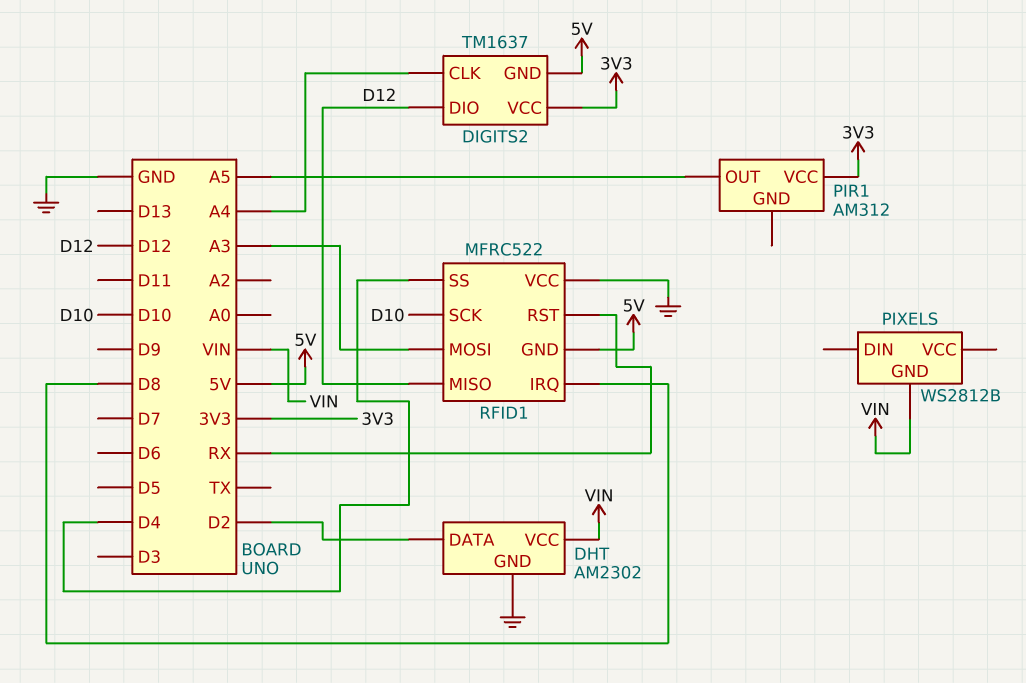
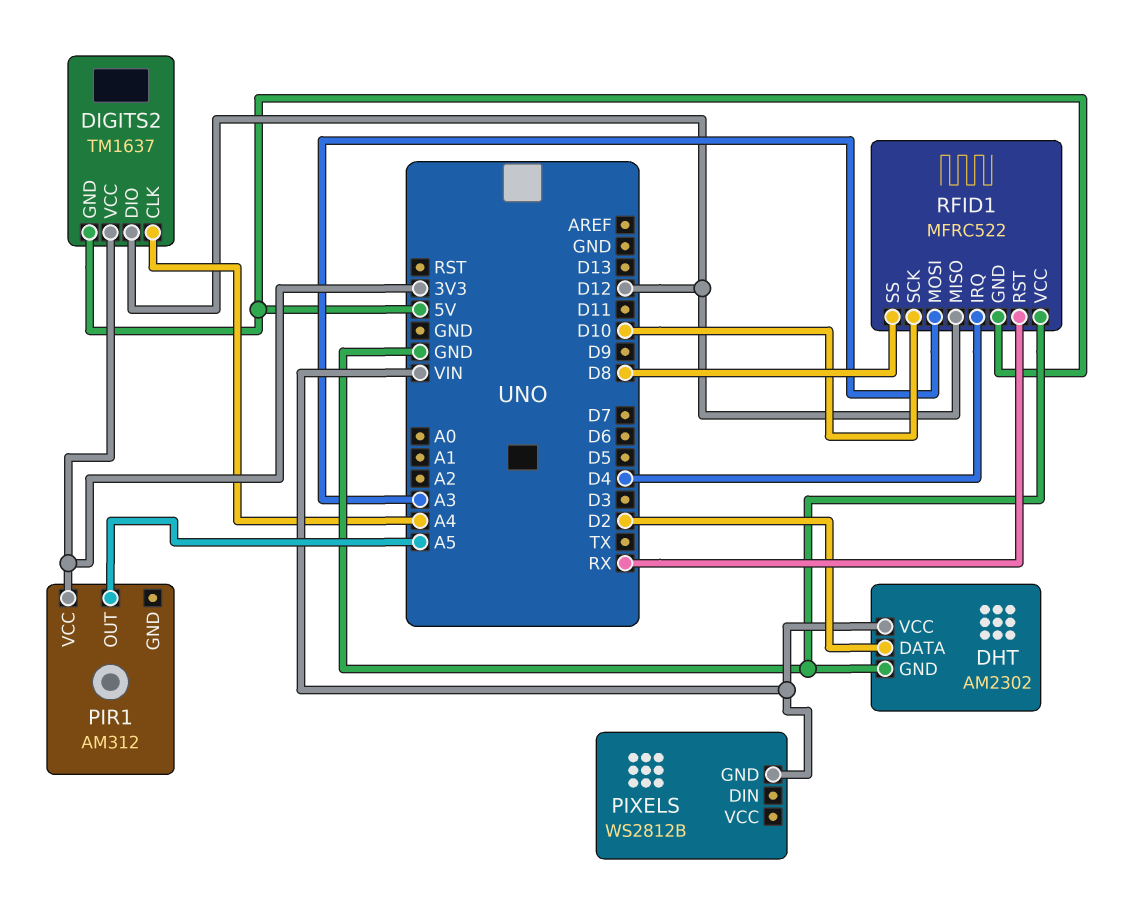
RFID1 pin IRQ: D8 -> D4
RFID1 pin SS: D4 -> D8

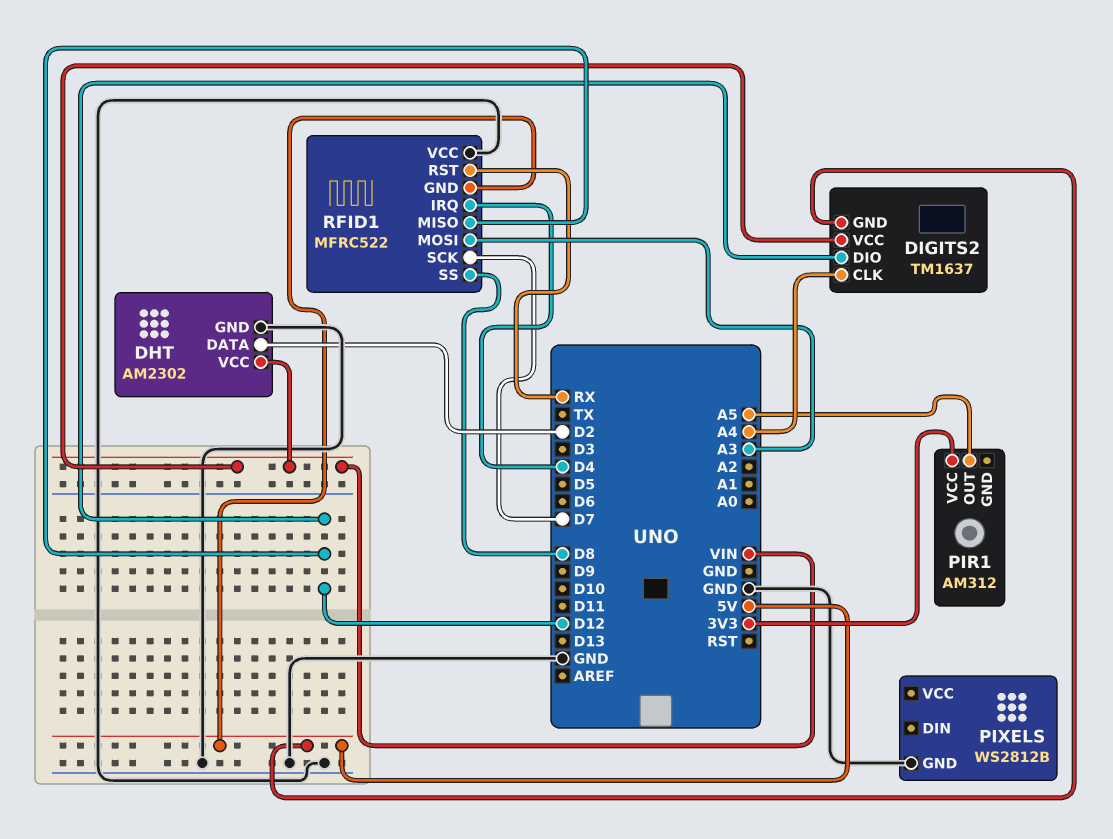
DIGITS2 pin VCC: 3V3 -> VIN
PIXELS pin GND: VIN -> GND
RFID1 pin SCK: D10 -> D7

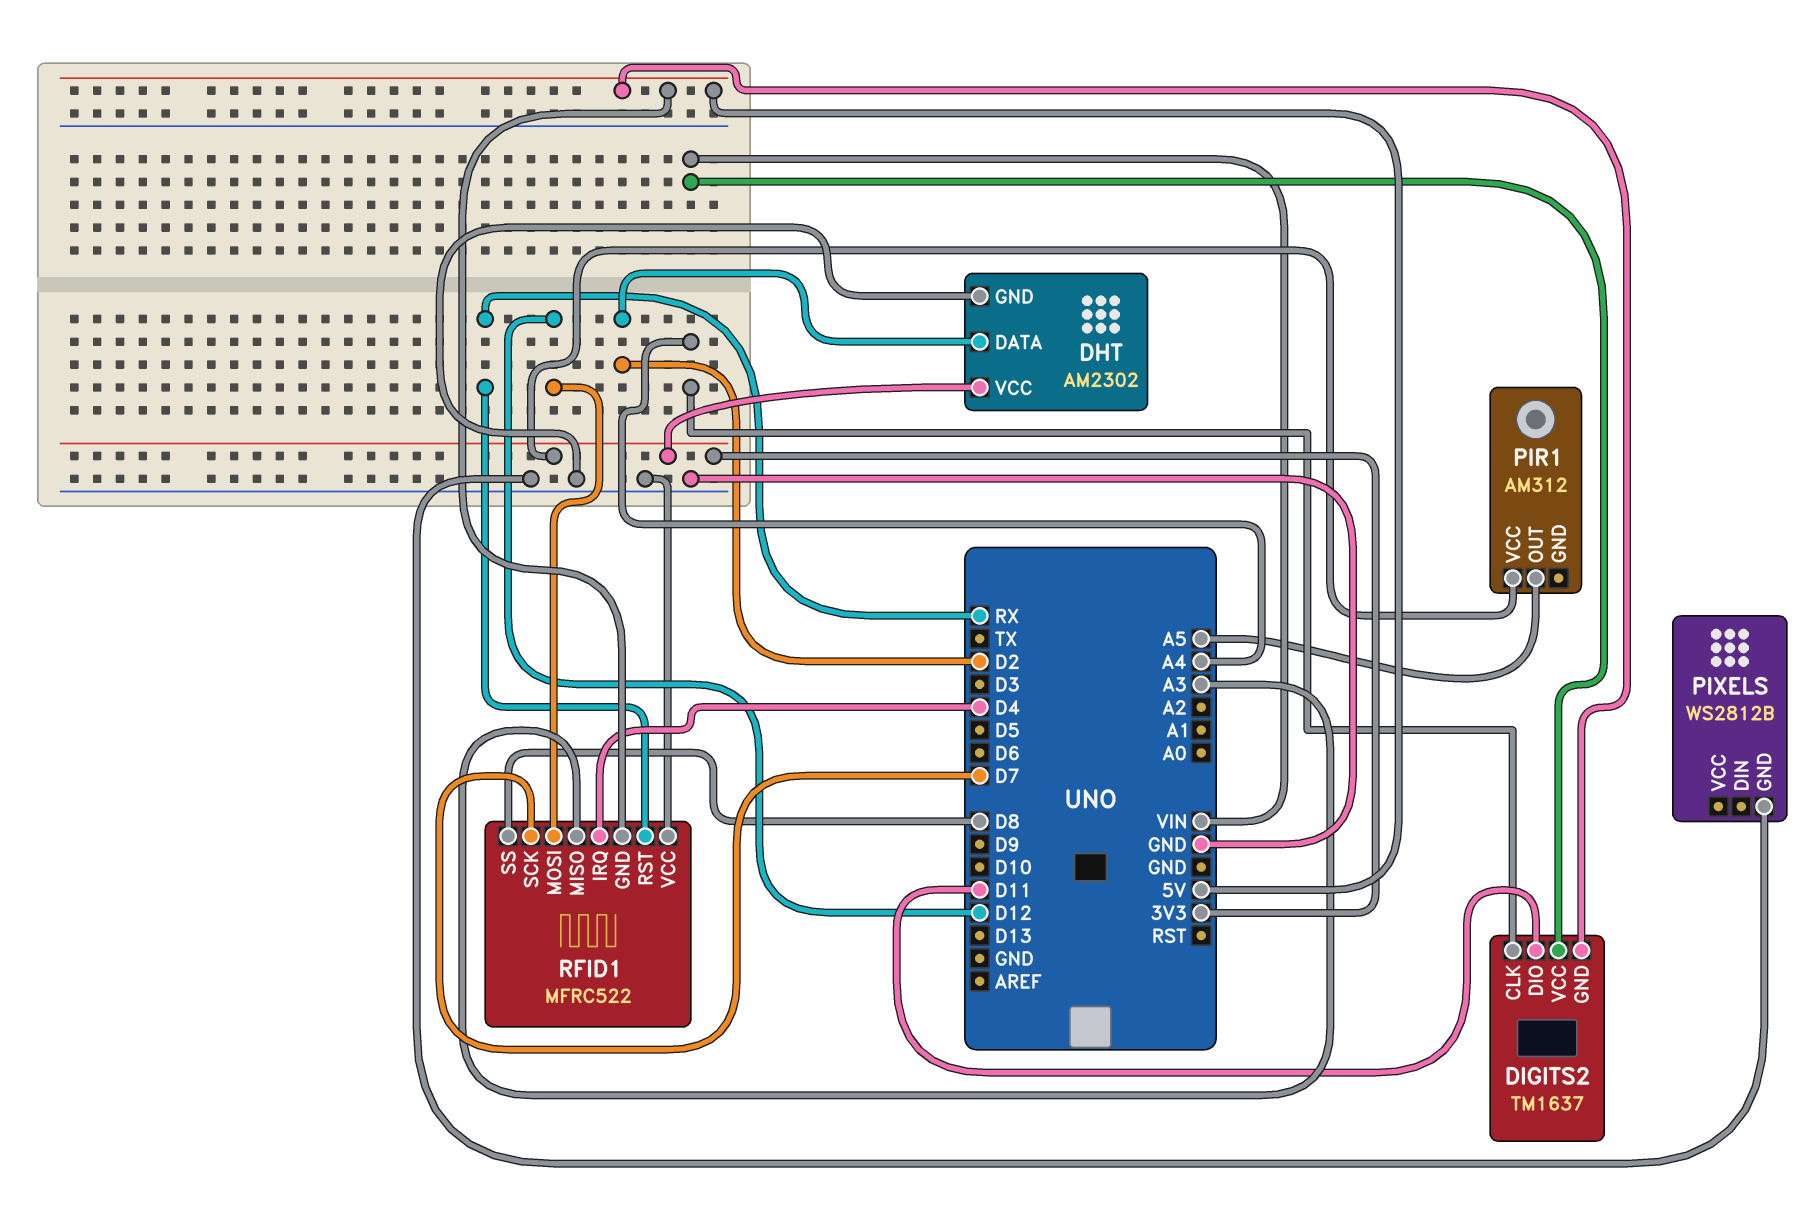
DHT pin VCC: VIN -> 3V3
DIGITS2 pin DIO: D12 -> D11
RFID1 pin MISO: D12 -> A3
RFID1 pin MOSI: A3 -> D12

